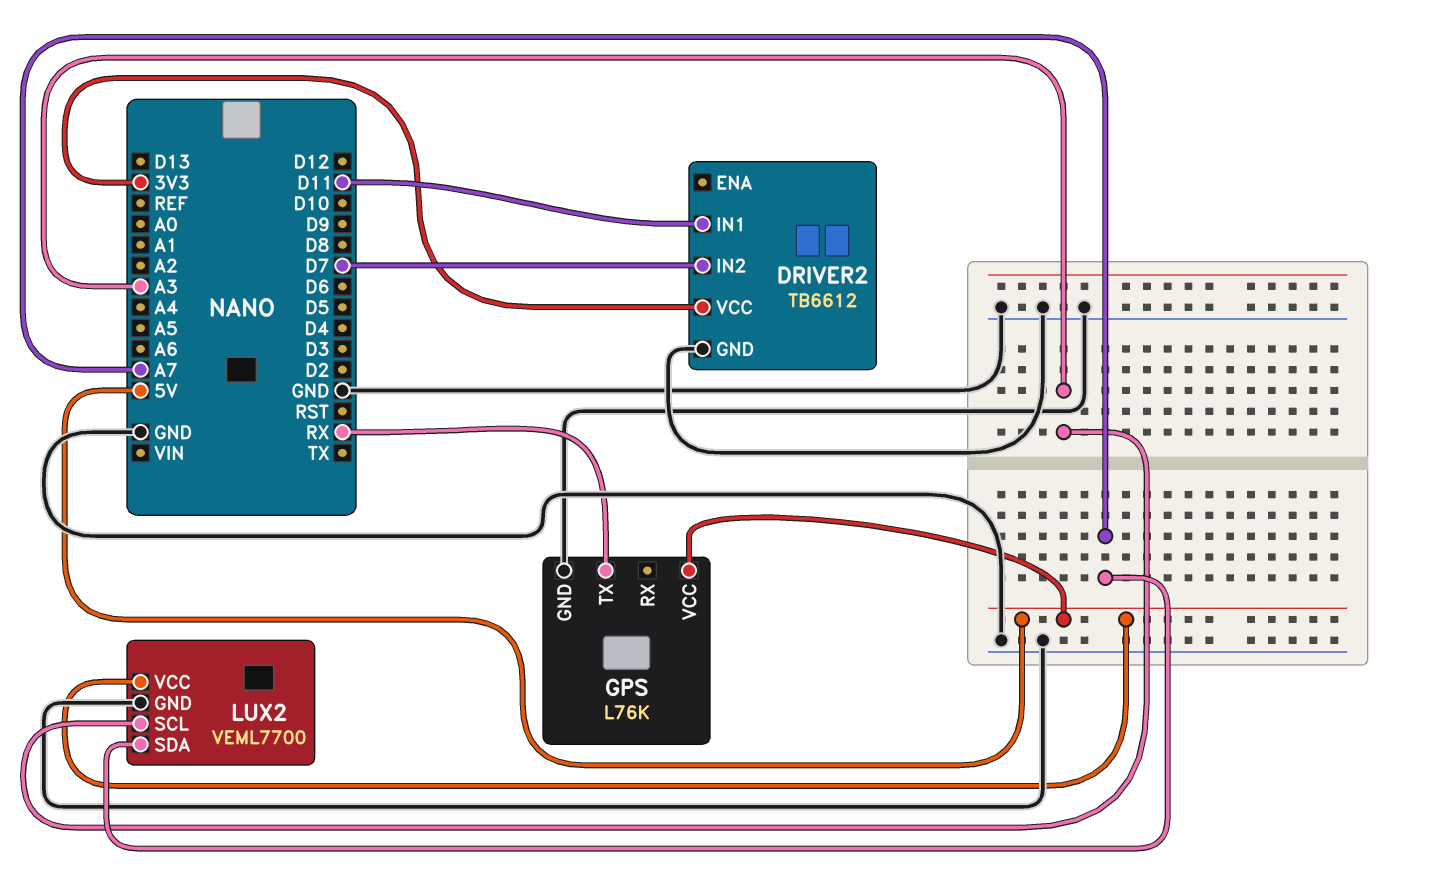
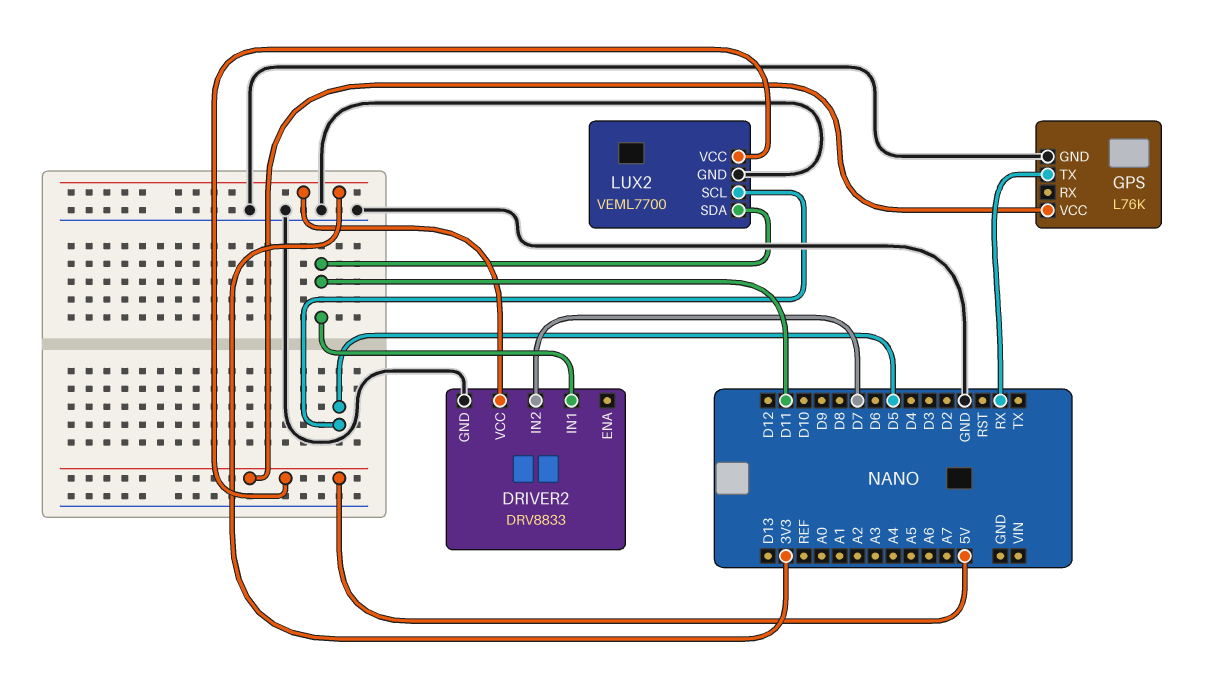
DRIVER2: TB6612 -> DRV8833
LUX2 pin SCL: A3 -> D5
LUX2 pin SDA: A7 -> D11

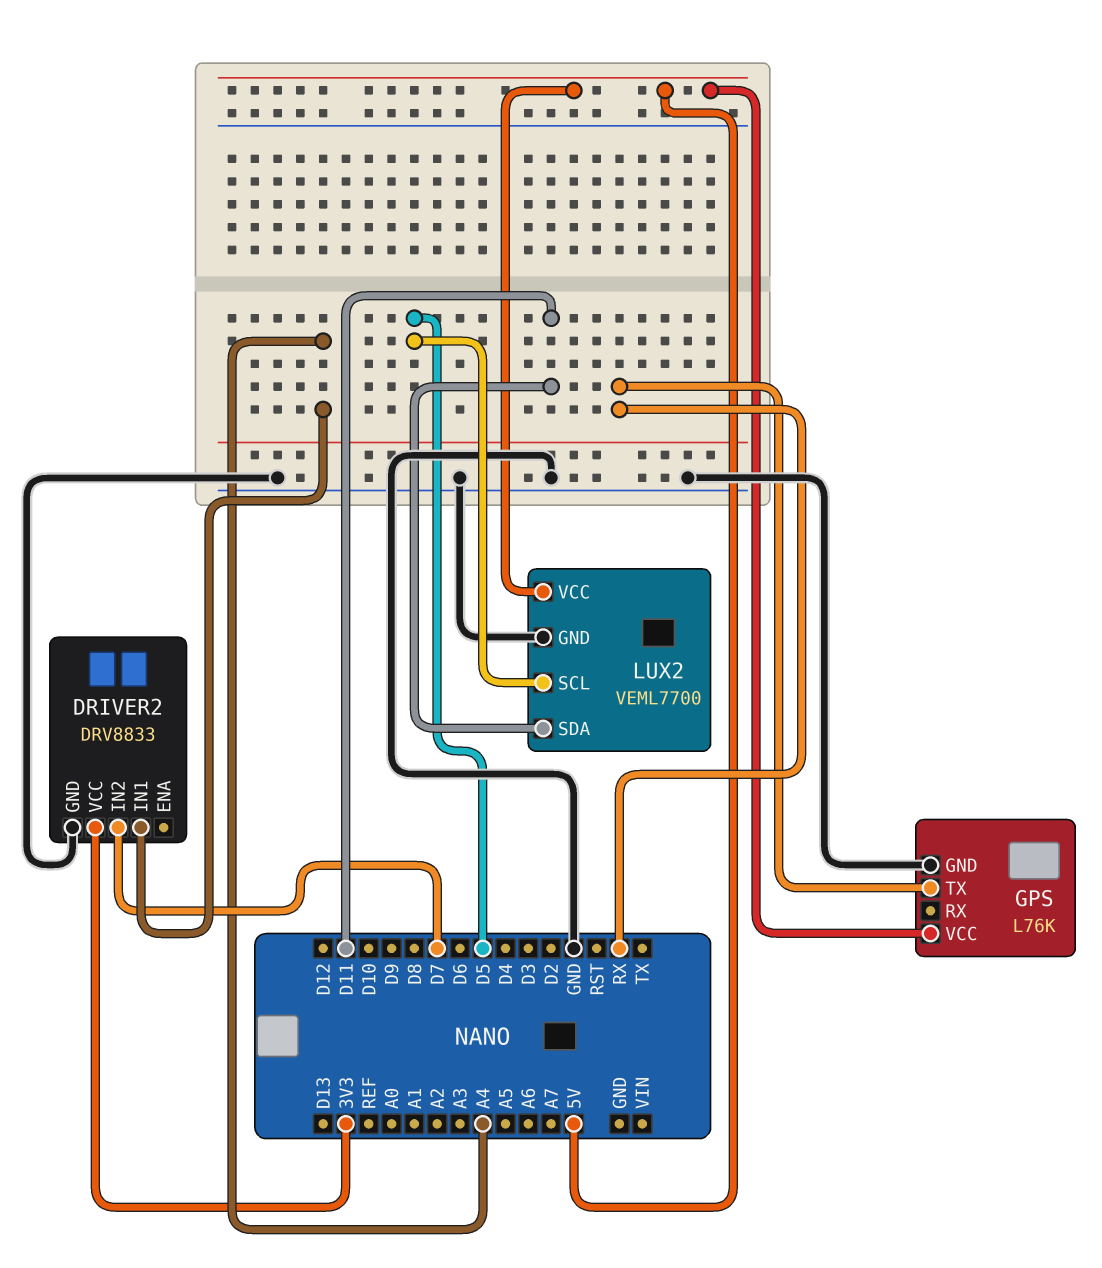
DRIVER2 pin IN1: D11 -> A4

